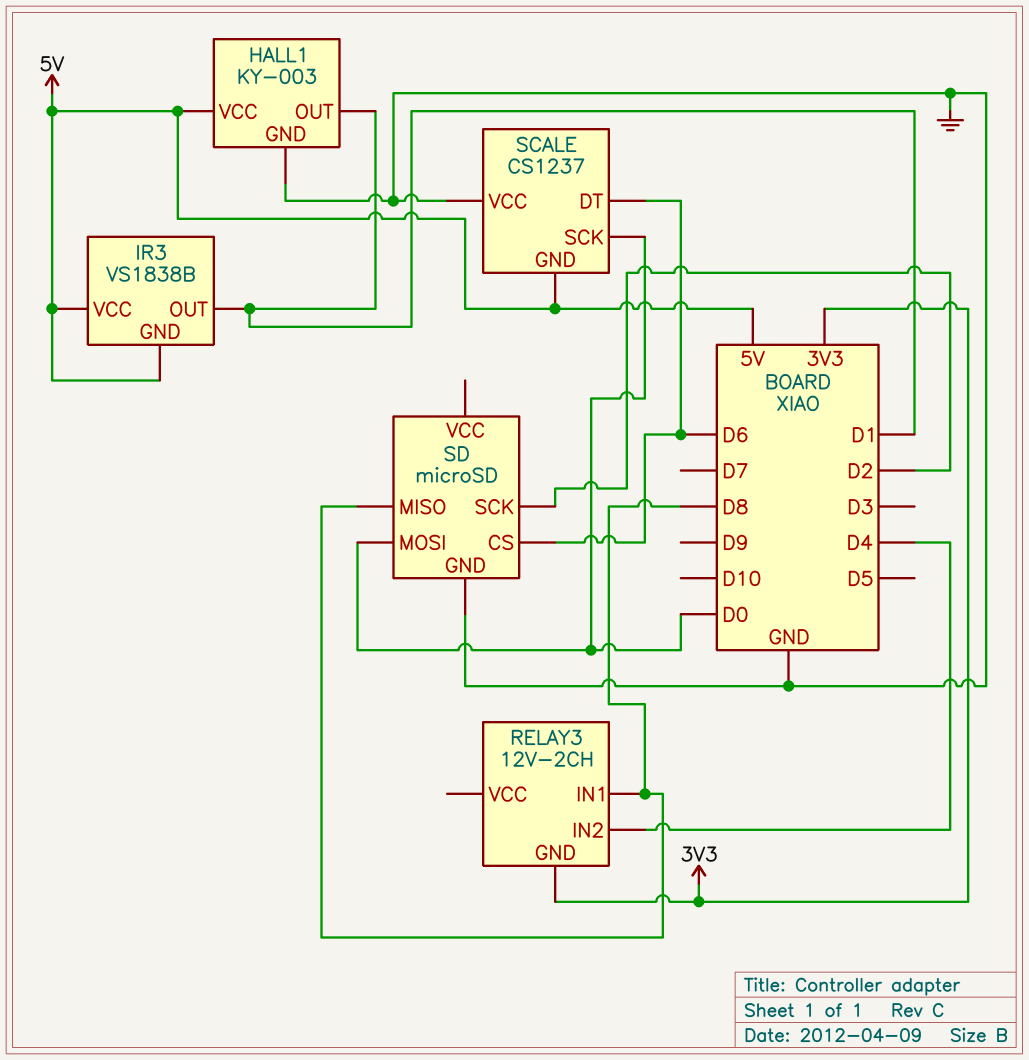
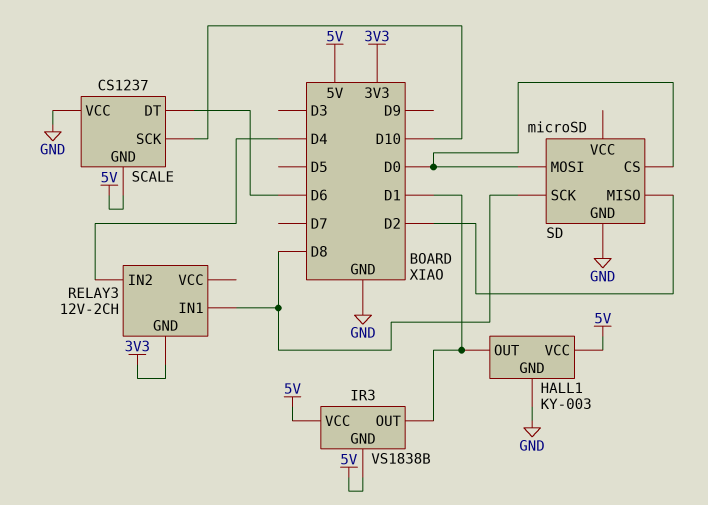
SCALE pin SCK: D0 -> D10
SD pin CS: D6 -> D0
SD pin MISO: D8 -> D2
SD pin SCK: D2 -> D8

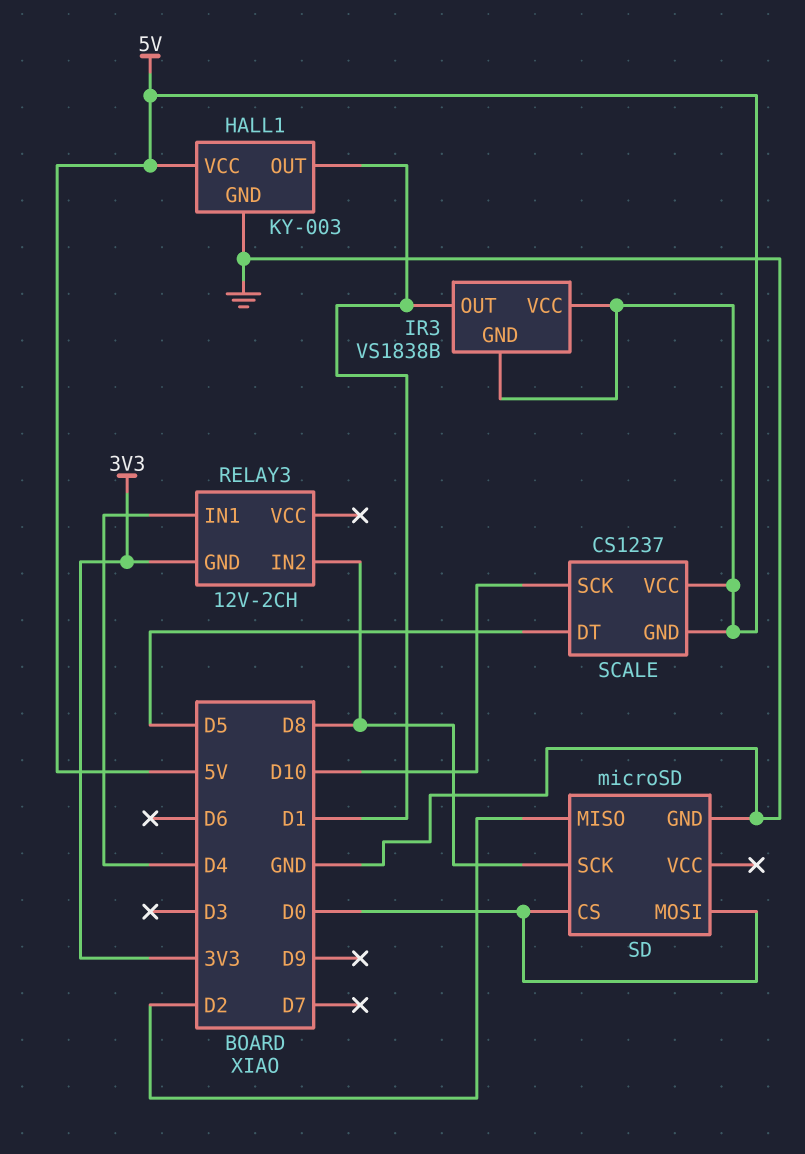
RELAY3 pin IN1: D8 -> D4
RELAY3 pin IN2: D4 -> D8
SCALE pin DT: D6 -> D5
SCALE pin VCC: GND -> 5V

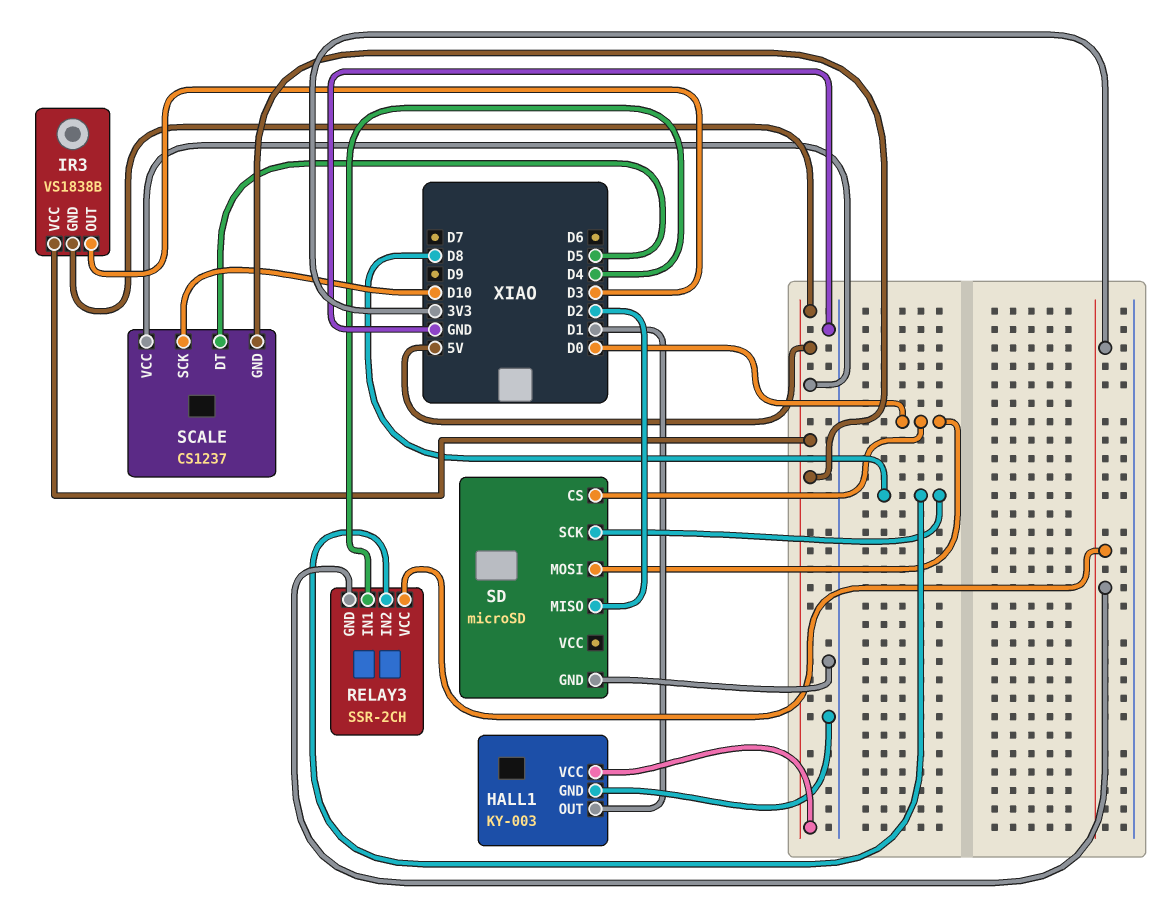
IR3 pin OUT: D1 -> D3
RELAY3: 12V-2CH -> SSR-2CH
RELAY3 pin VCC: none -> 3V3

